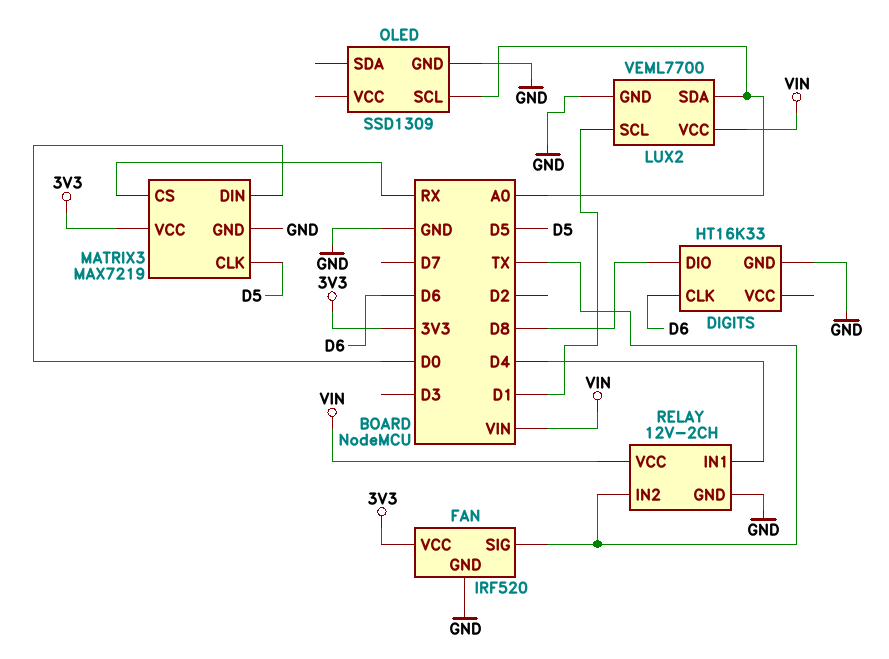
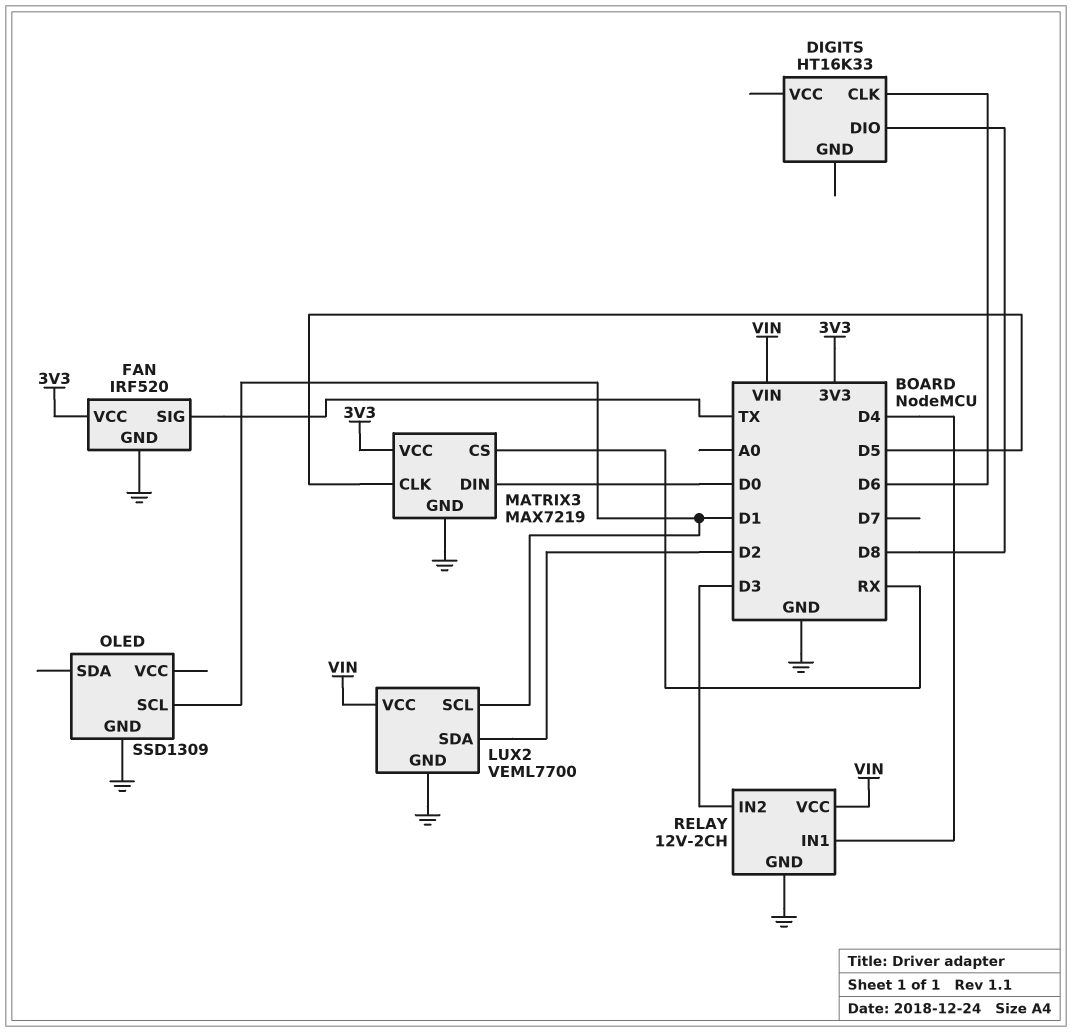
DIGITS pin GND: GND -> none
LUX2 pin SDA: A0 -> D2
OLED pin SCL: A0 -> D1
RELAY pin IN2: TX -> D3

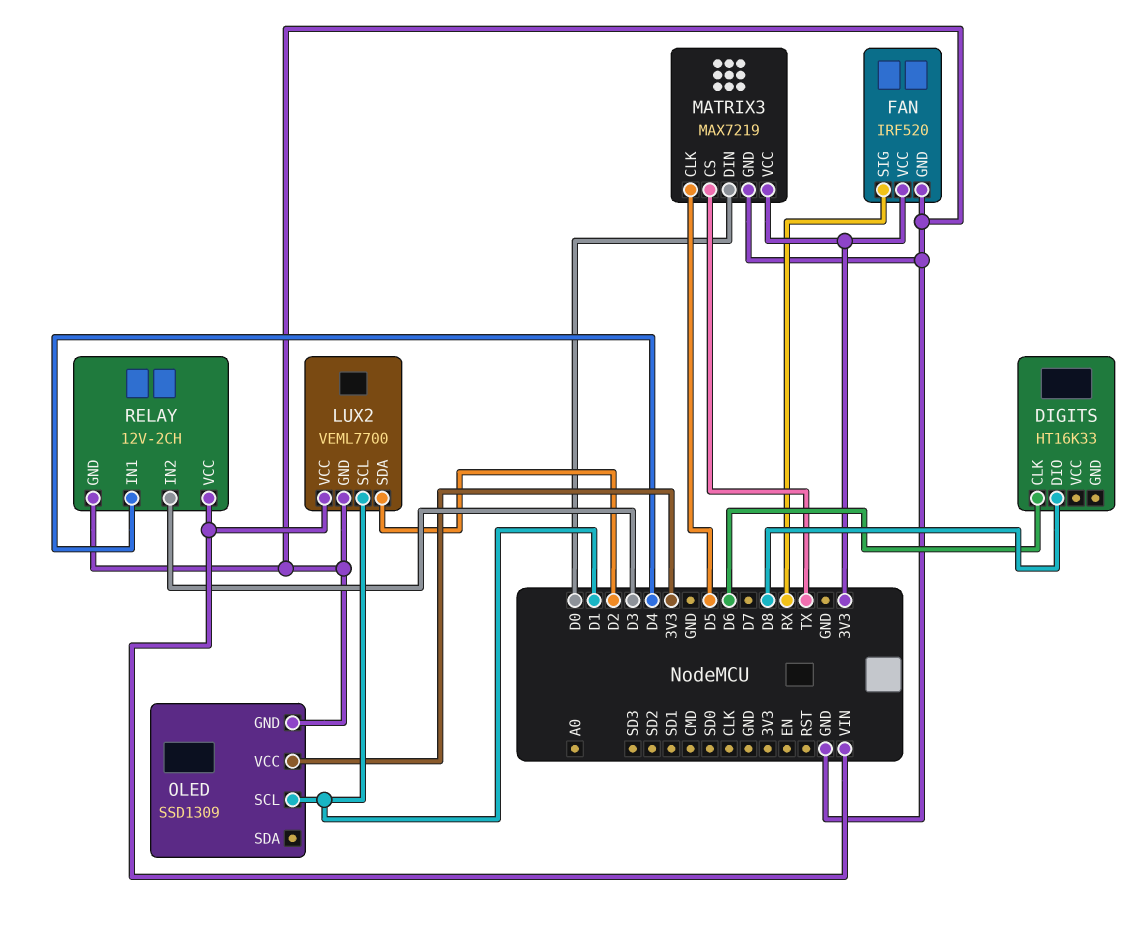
FAN pin SIG: TX -> RX
MATRIX3 pin CS: RX -> TX
OLED pin VCC: none -> 3V3

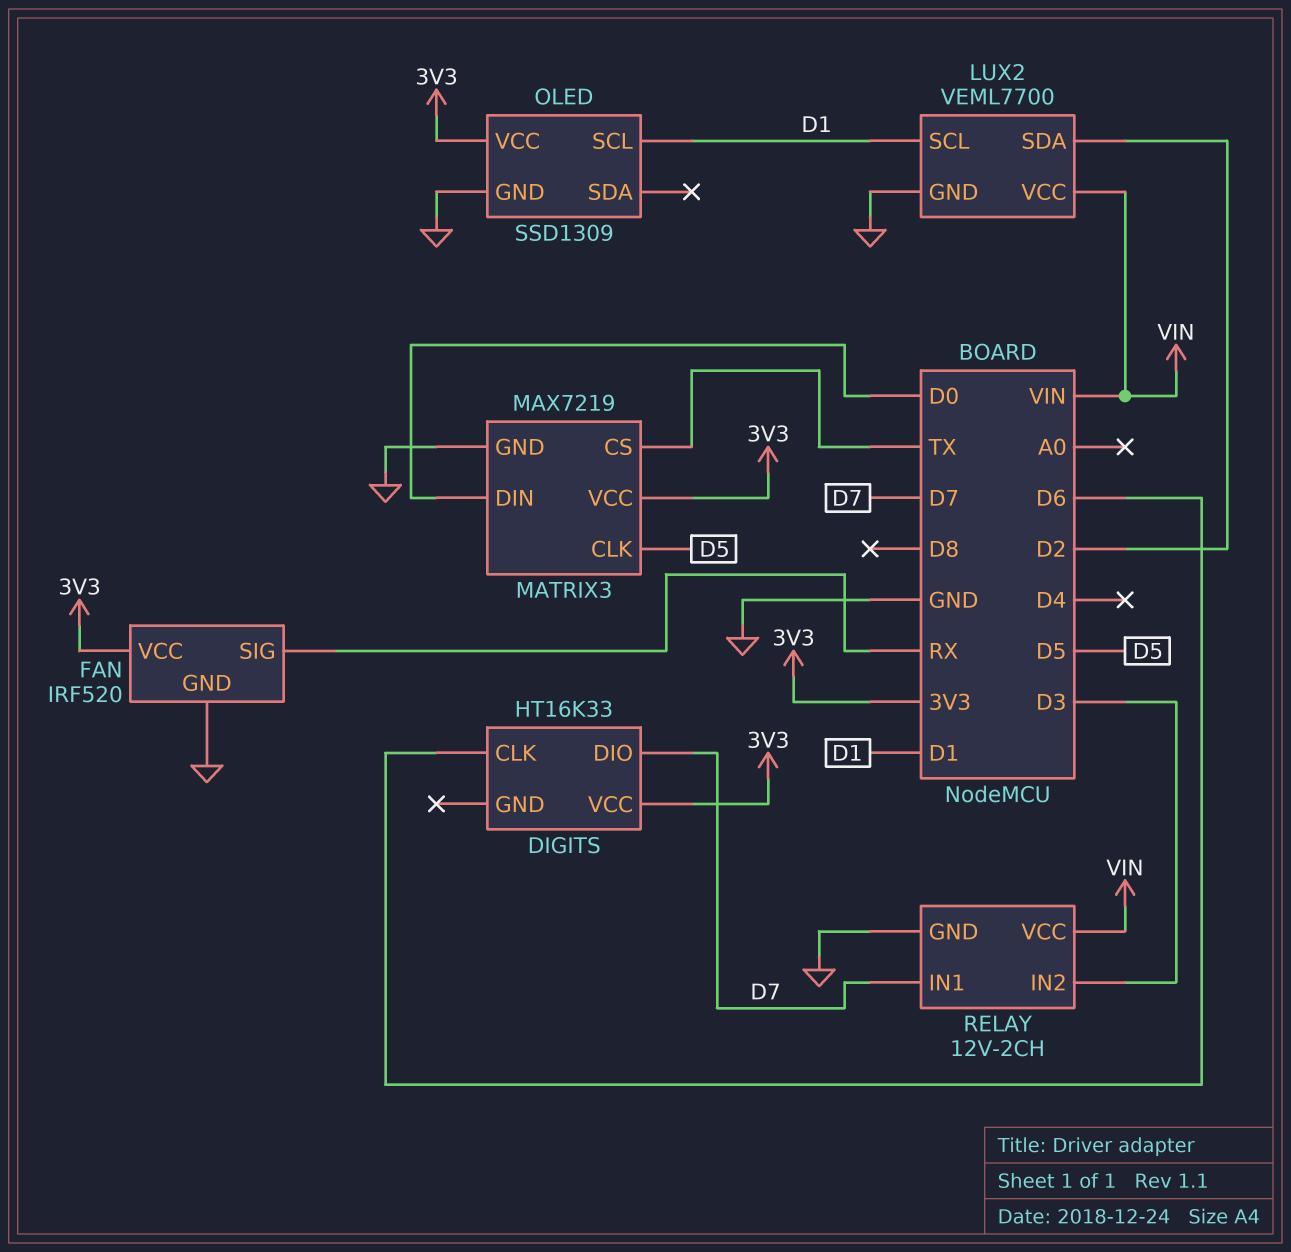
DIGITS pin DIO: D8 -> D7
DIGITS pin VCC: none -> 3V3
RELAY pin IN1: D4 -> D7

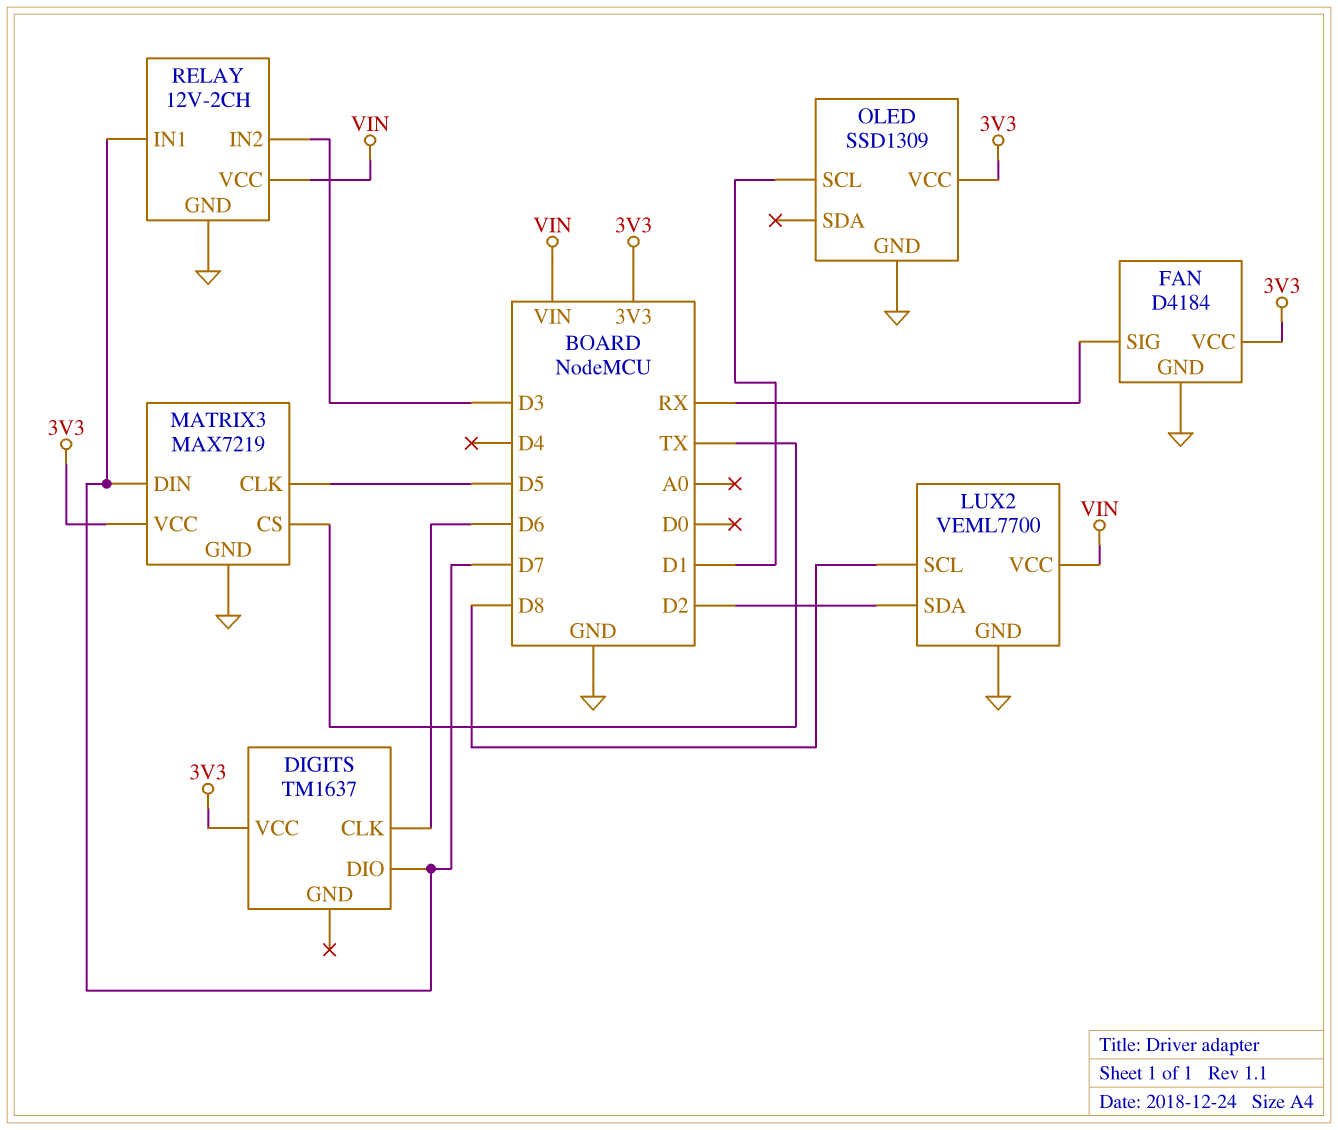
DIGITS: HT16K33 -> TM1637
FAN: IRF520 -> D4184
LUX2 pin SCL: D1 -> D8
MATRIX3 pin DIN: D0 -> D7

